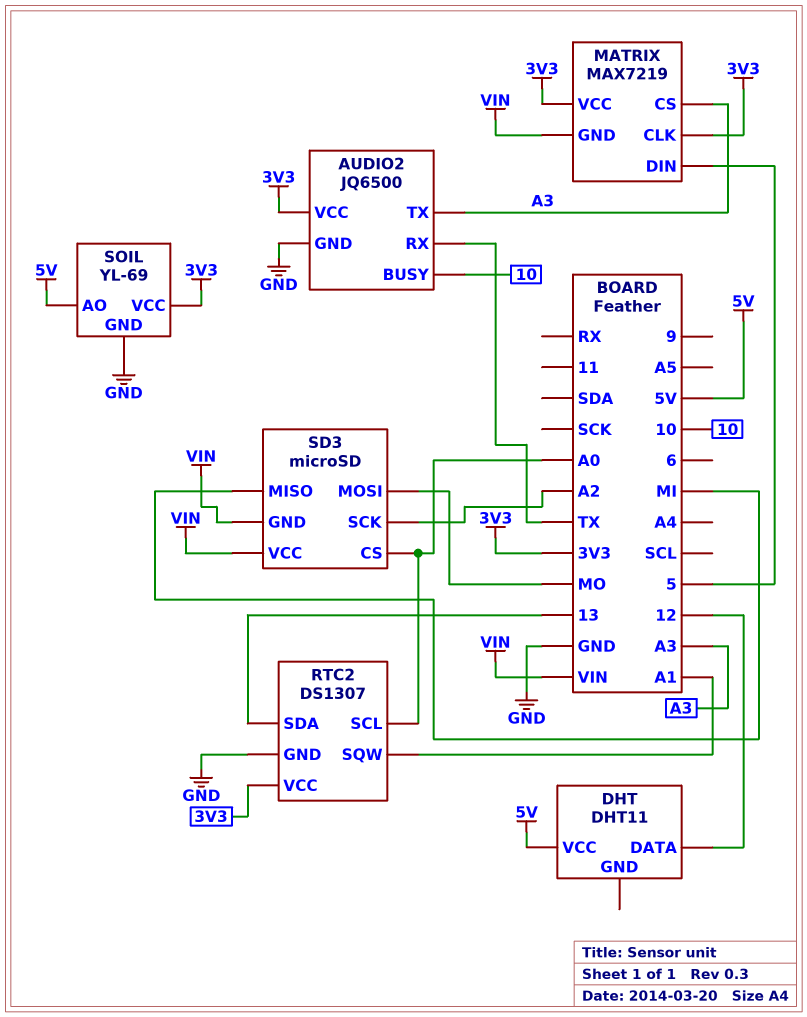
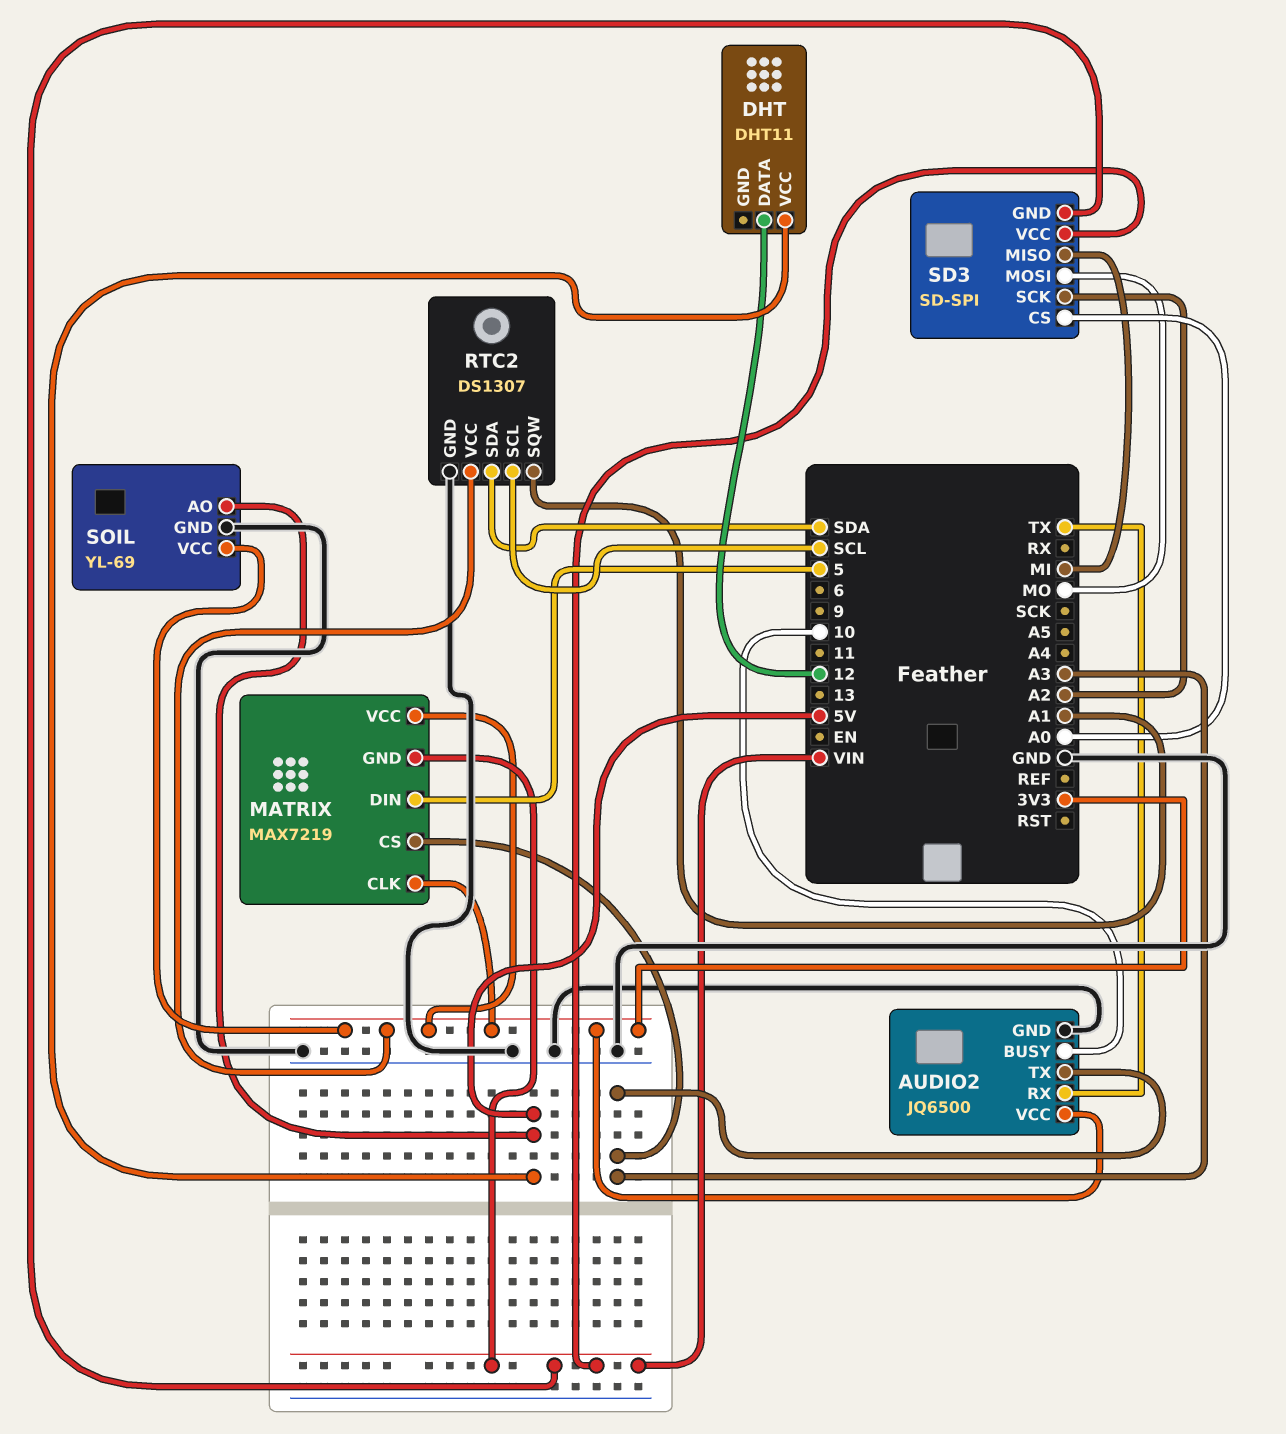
RTC2 pin SCL: A0 -> SCL
RTC2 pin SDA: 13 -> SDA
SD3: microSD -> SD-SPI

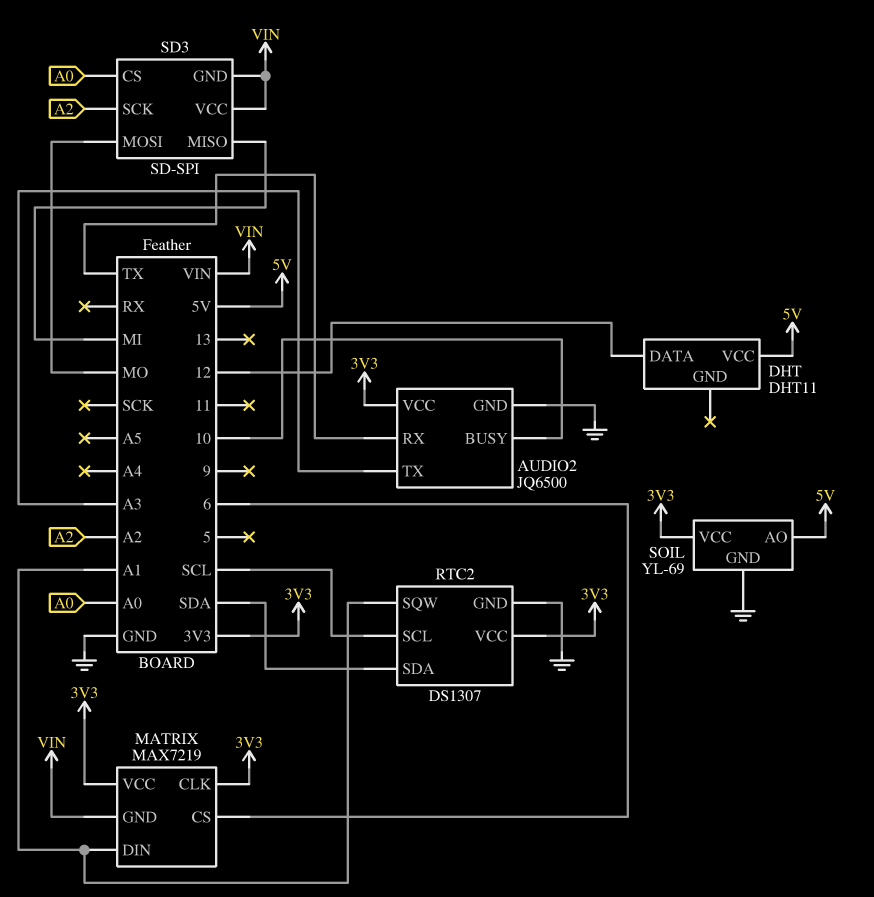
MATRIX pin CS: A3 -> 6
MATRIX pin DIN: 5 -> A1

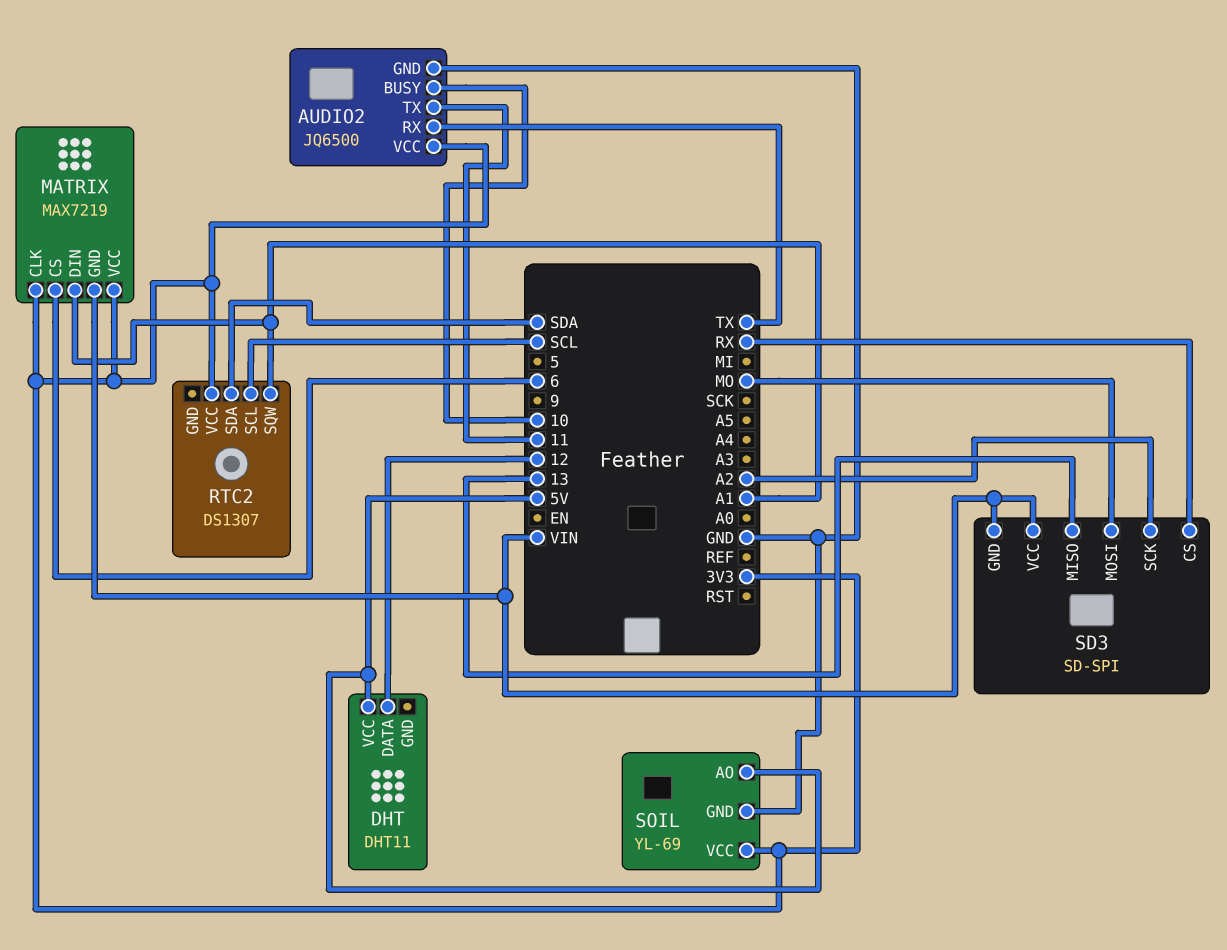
AUDIO2 pin TX: A3 -> 11
RTC2 pin GND: GND -> none
SD3 pin CS: A0 -> RX
SD3 pin MISO: MI -> 13

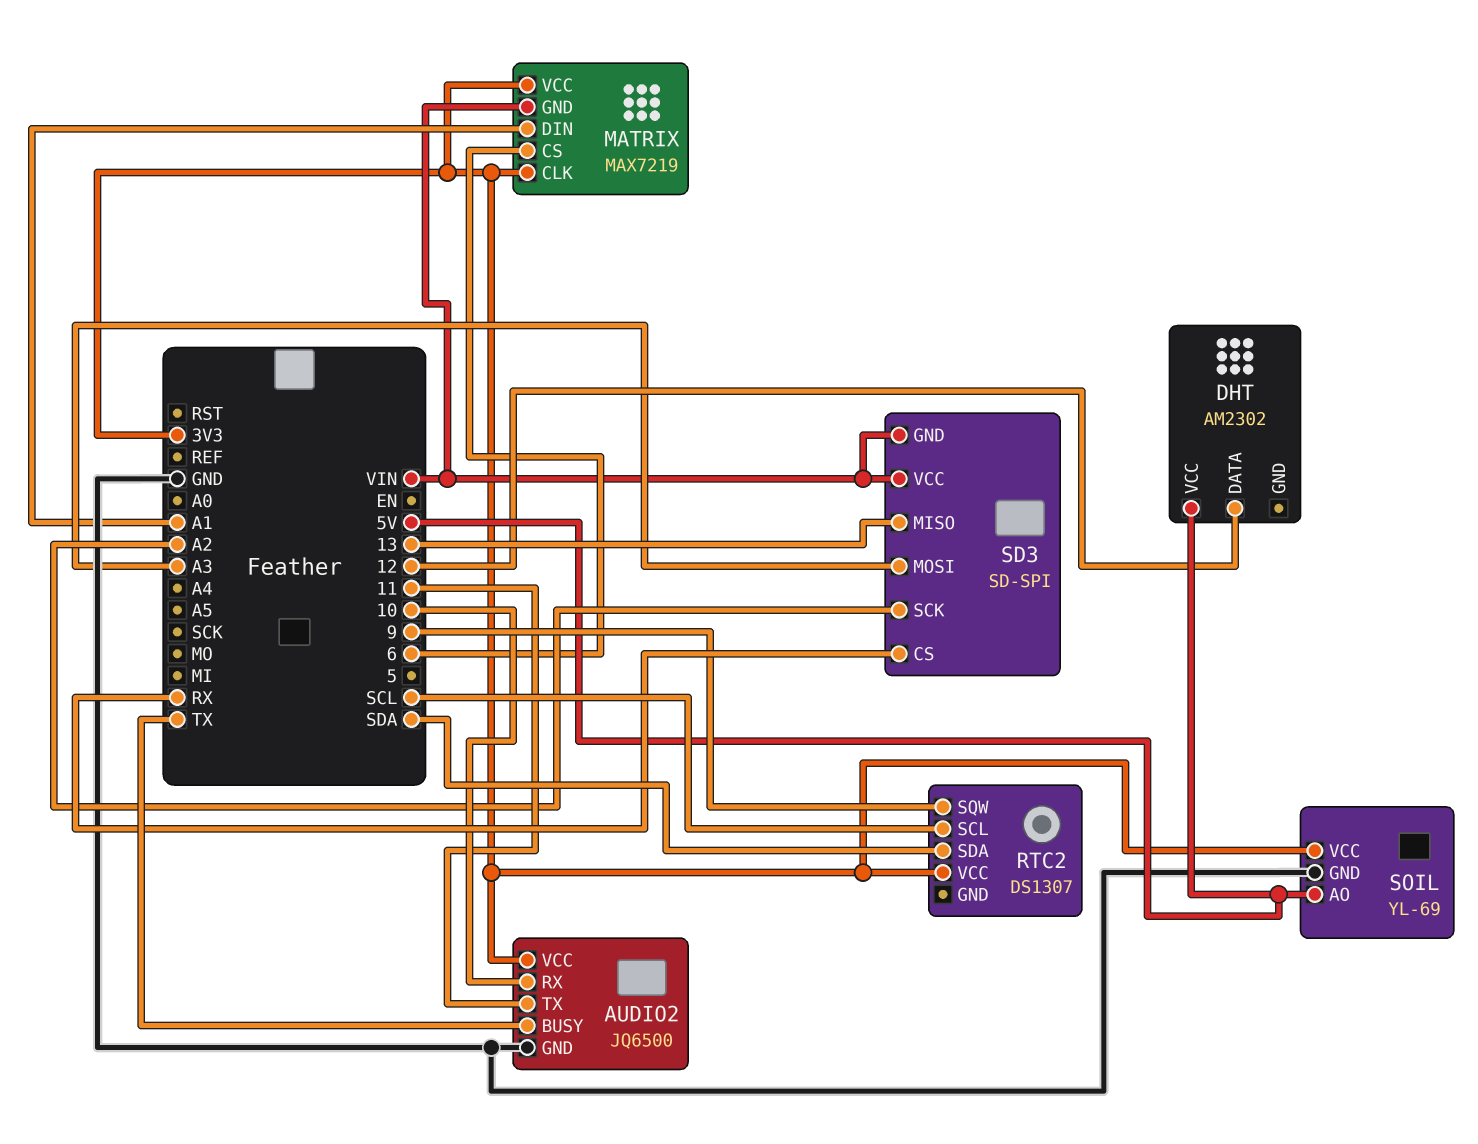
AUDIO2 pin BUSY: 10 -> TX
AUDIO2 pin RX: TX -> 10
DHT: DHT11 -> AM2302
RTC2 pin SQW: A1 -> 9
SD3 pin MOSI: MO -> A3

